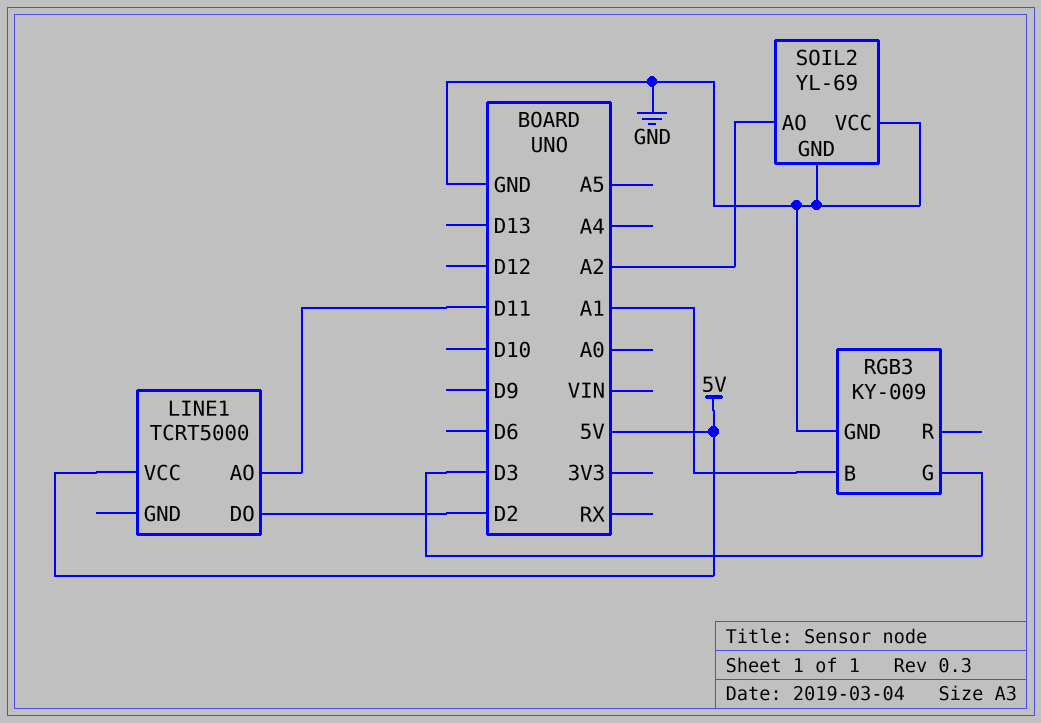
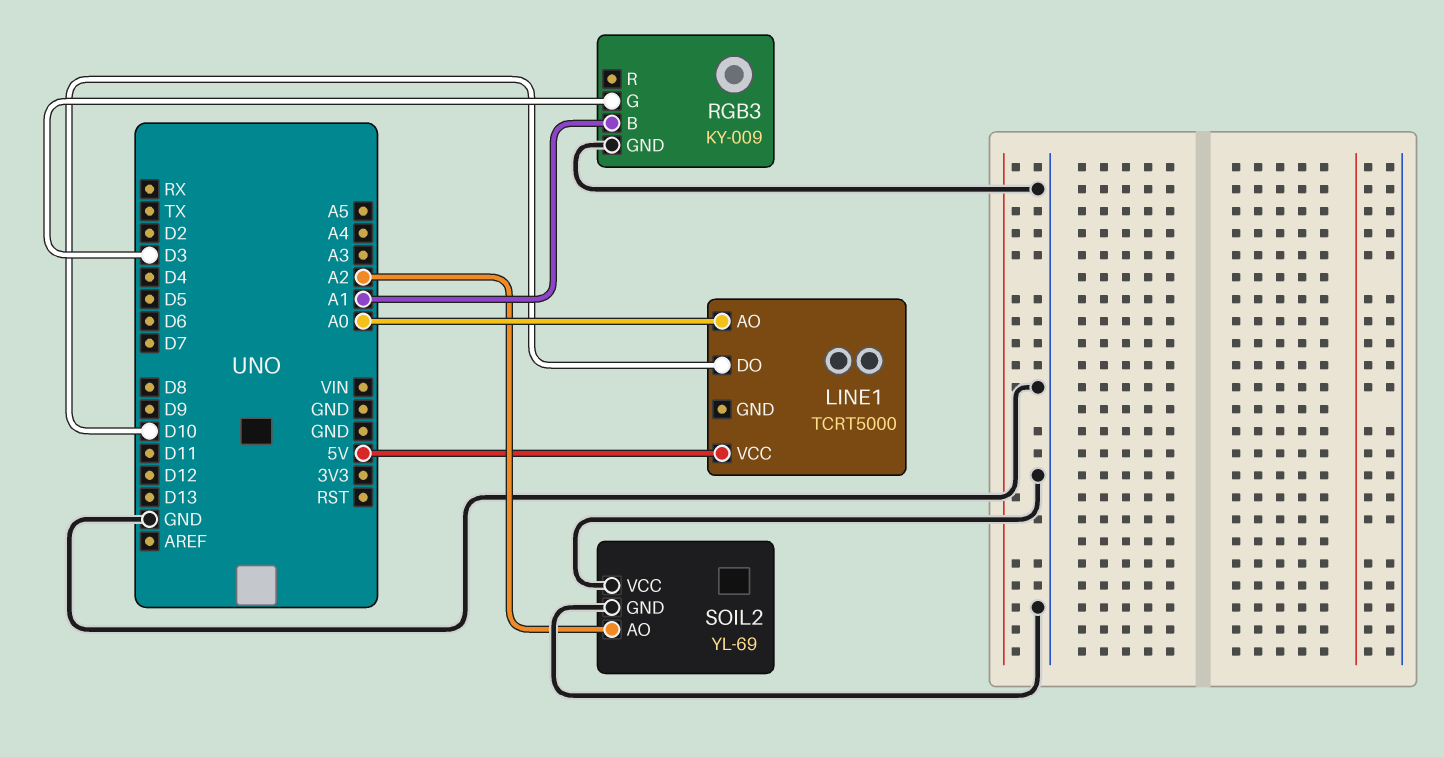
LINE1 pin AO: D11 -> A0
LINE1 pin DO: D2 -> D10

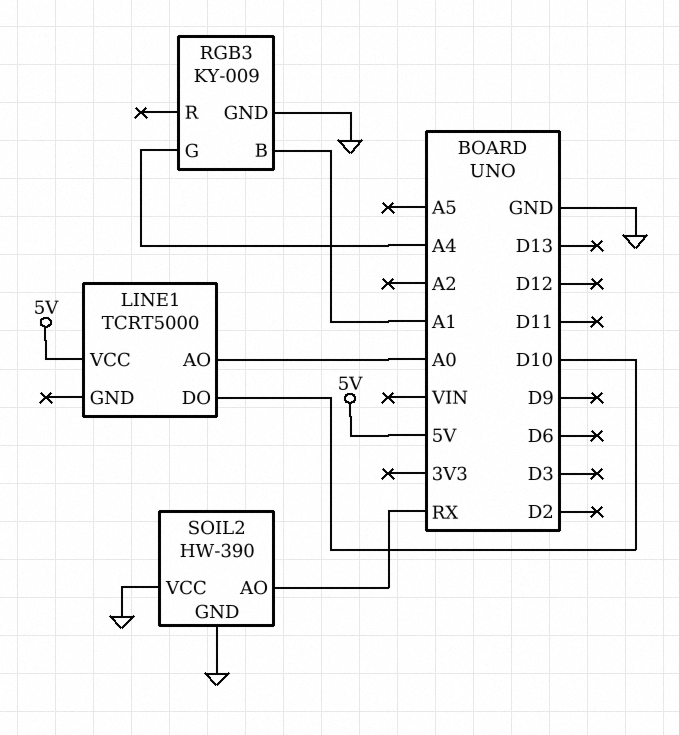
RGB3 pin G: D3 -> A4
SOIL2: YL-69 -> HW-390
SOIL2 pin AO: A2 -> RX

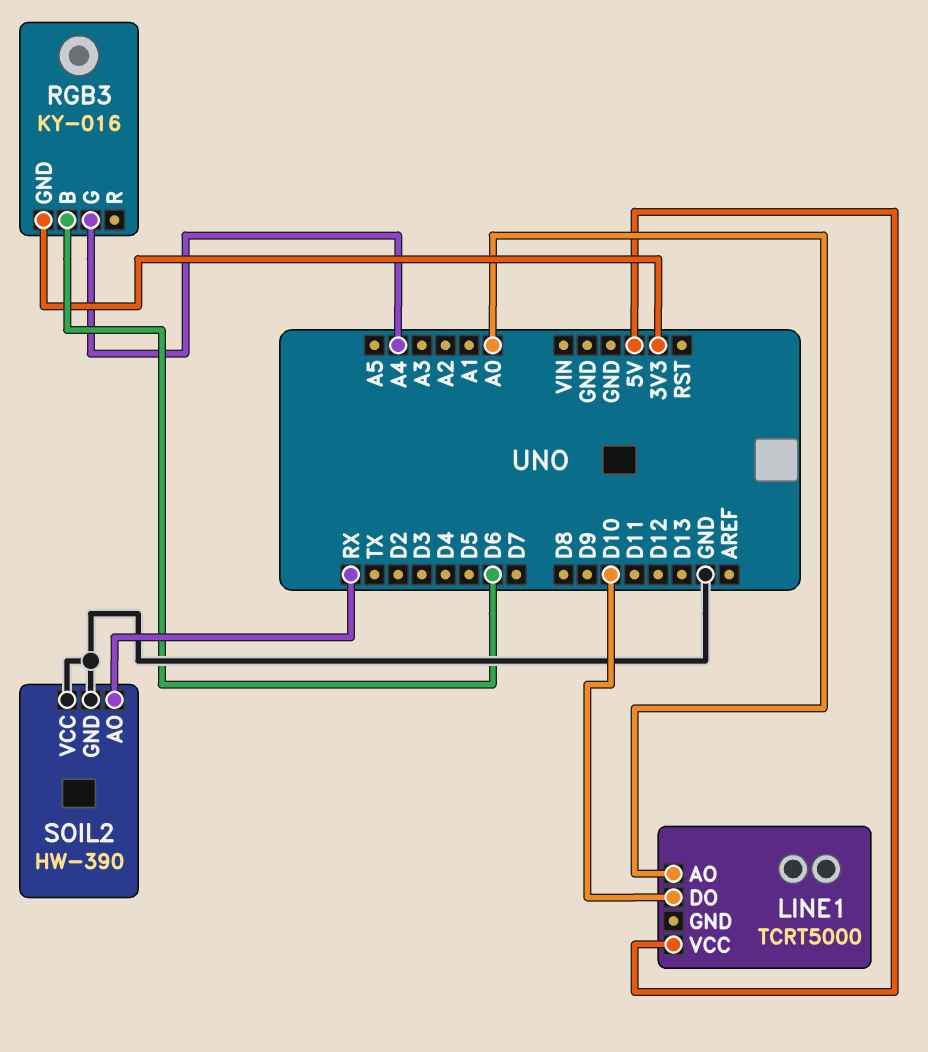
RGB3: KY-009 -> KY-016
RGB3 pin B: A1 -> D6
RGB3 pin GND: GND -> 3V3

